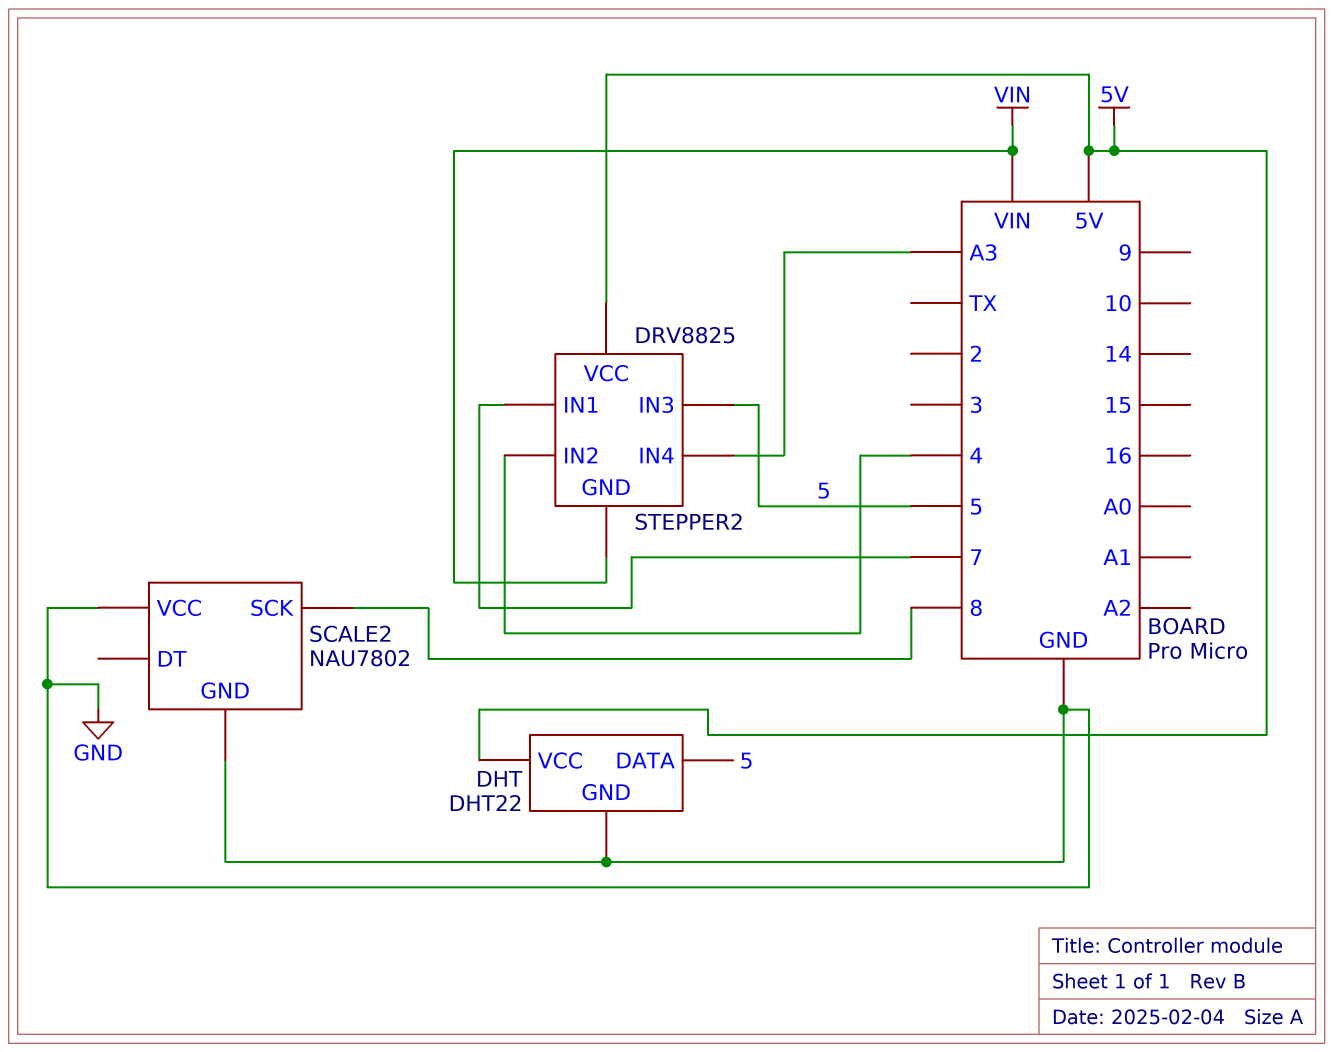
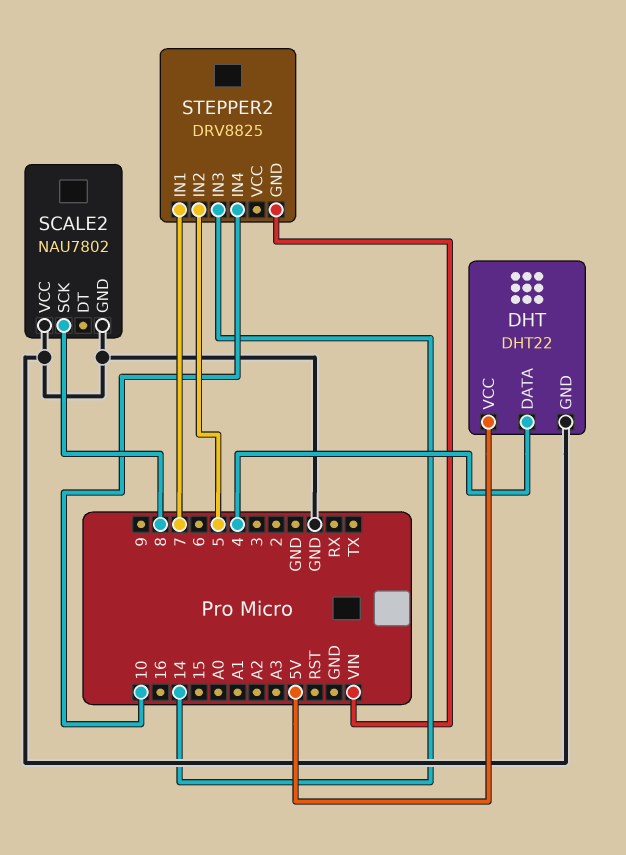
DHT pin DATA: 5 -> 4
STEPPER2 pin IN2: 4 -> 5
STEPPER2 pin IN3: 5 -> 14
STEPPER2 pin IN4: A3 -> 10
STEPPER2 pin VCC: 5V -> none

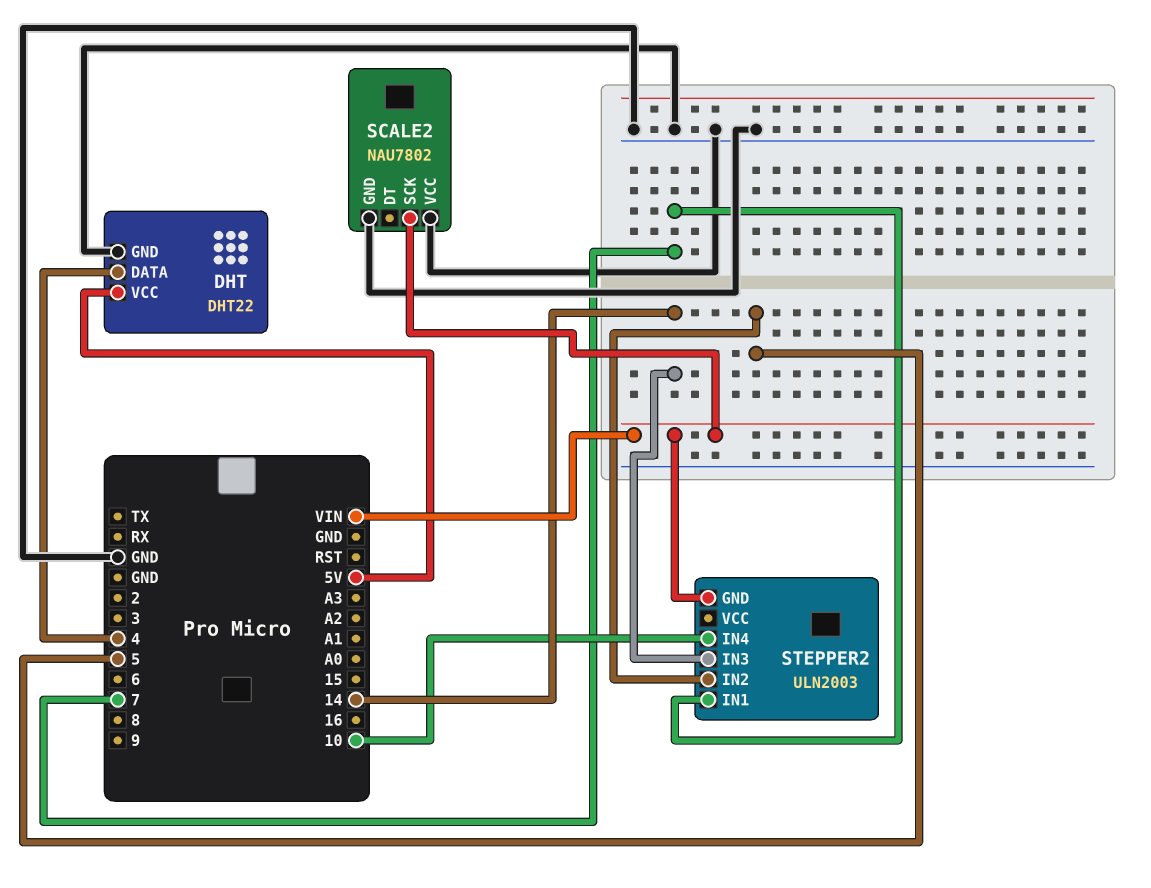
SCALE2 pin SCK: 8 -> VIN
STEPPER2: DRV8825 -> ULN2003

